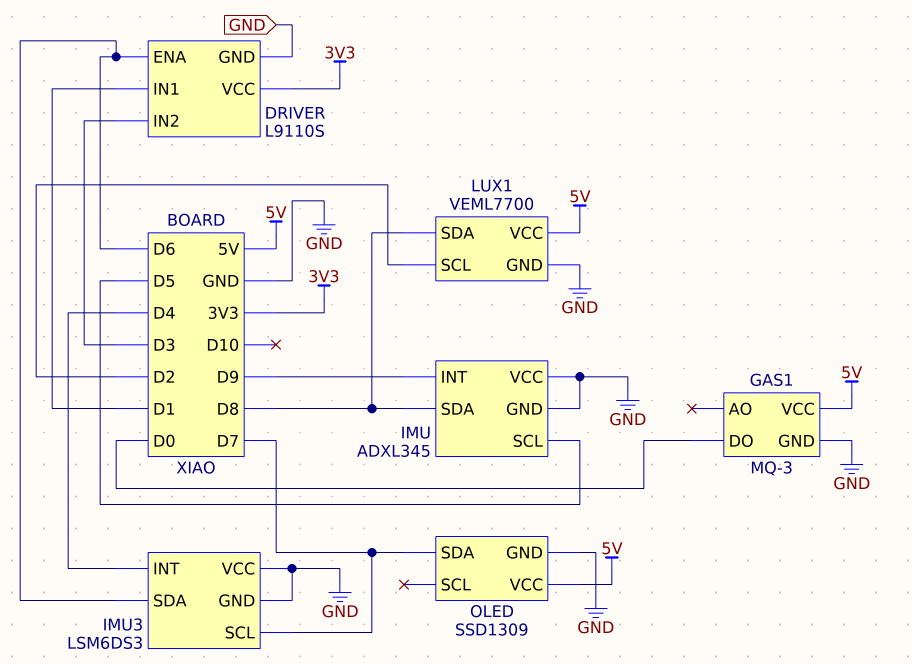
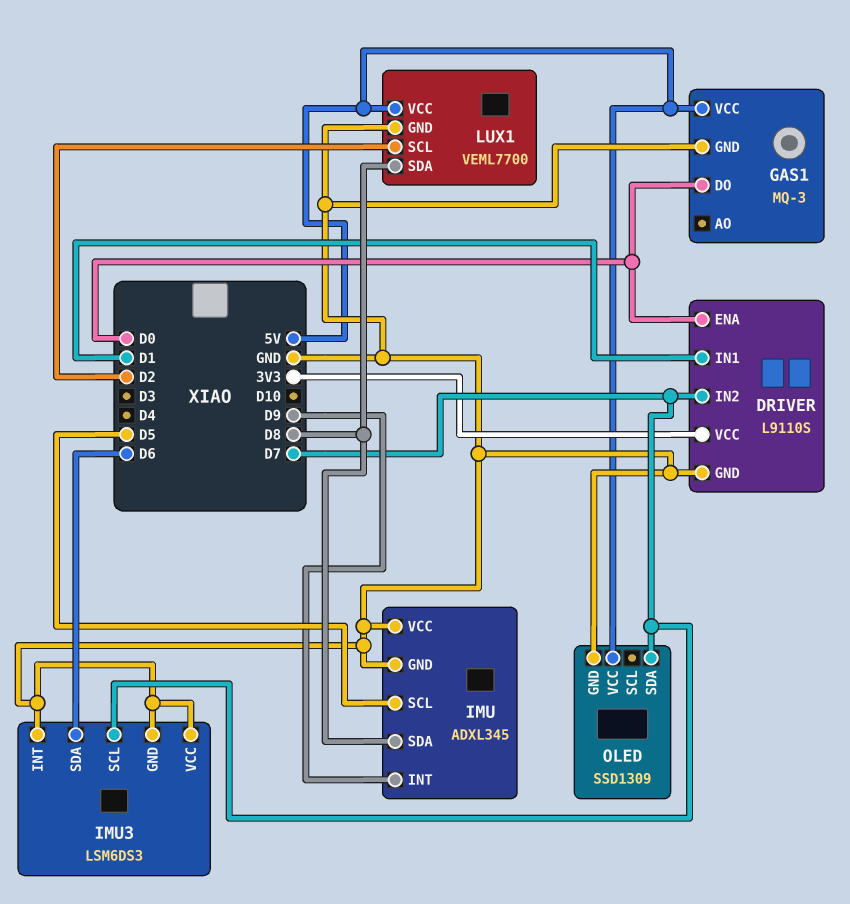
DRIVER pin ENA: D6 -> D0
DRIVER pin IN2: D3 -> D7
IMU3 pin INT: D4 -> GND

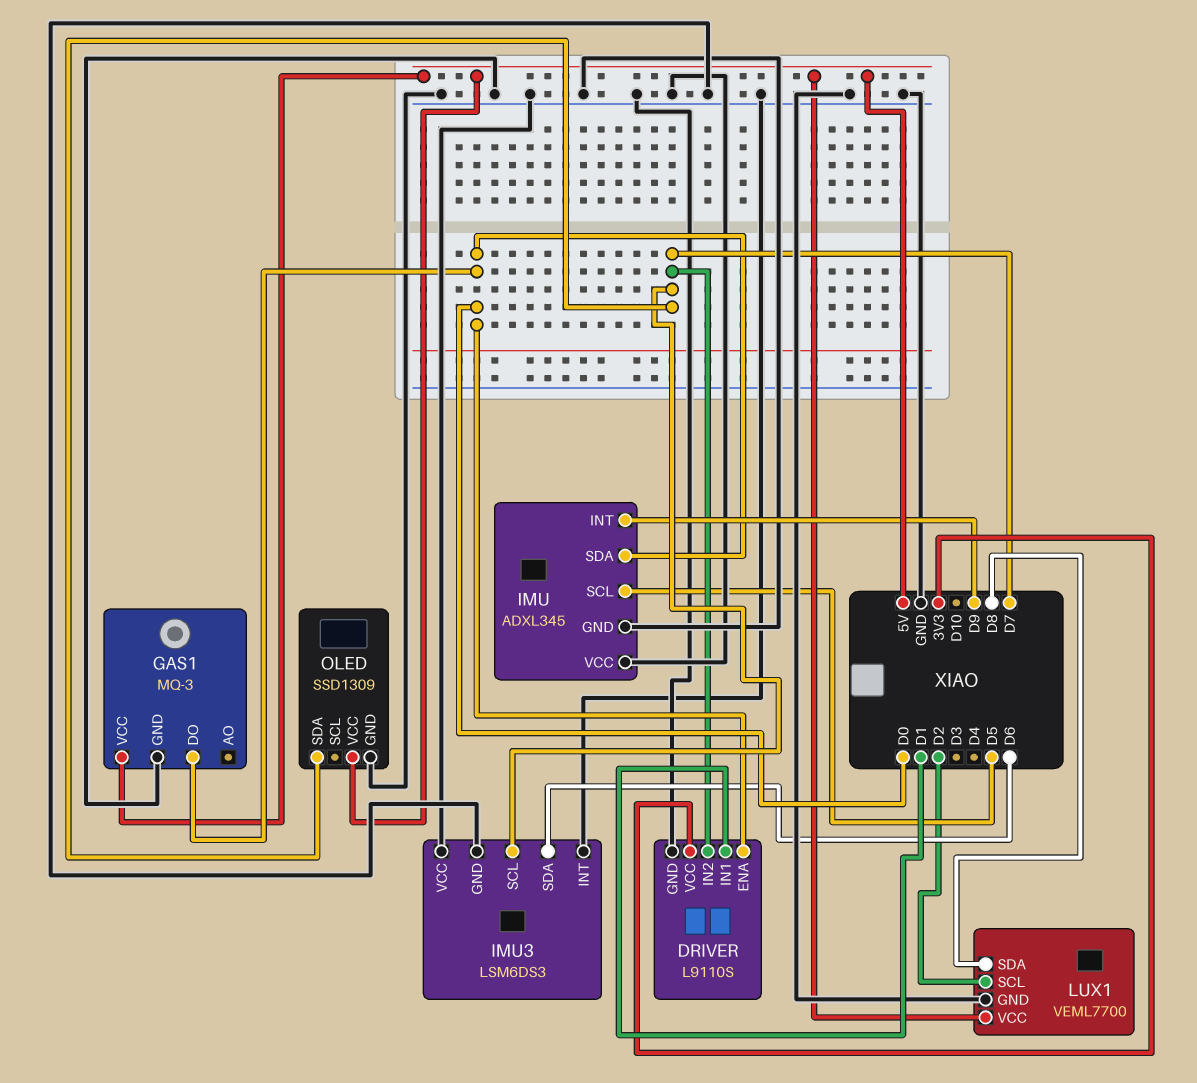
IMU pin SDA: D8 -> D0

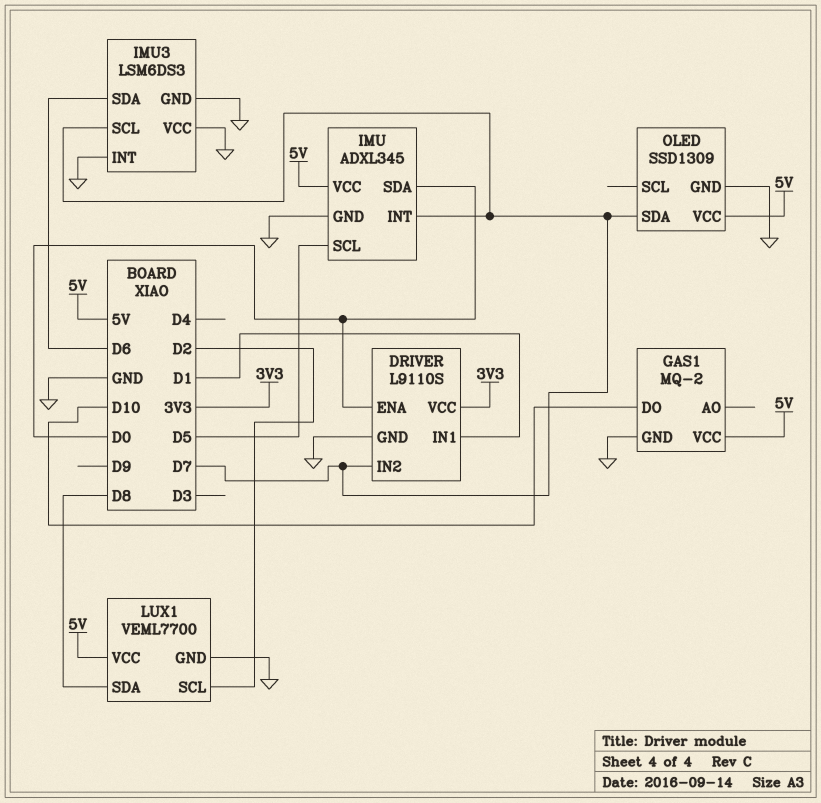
GAS1: MQ-3 -> MQ-2
GAS1 pin DO: D0 -> D10
IMU pin INT: D9 -> D7
IMU pin VCC: GND -> 5V

